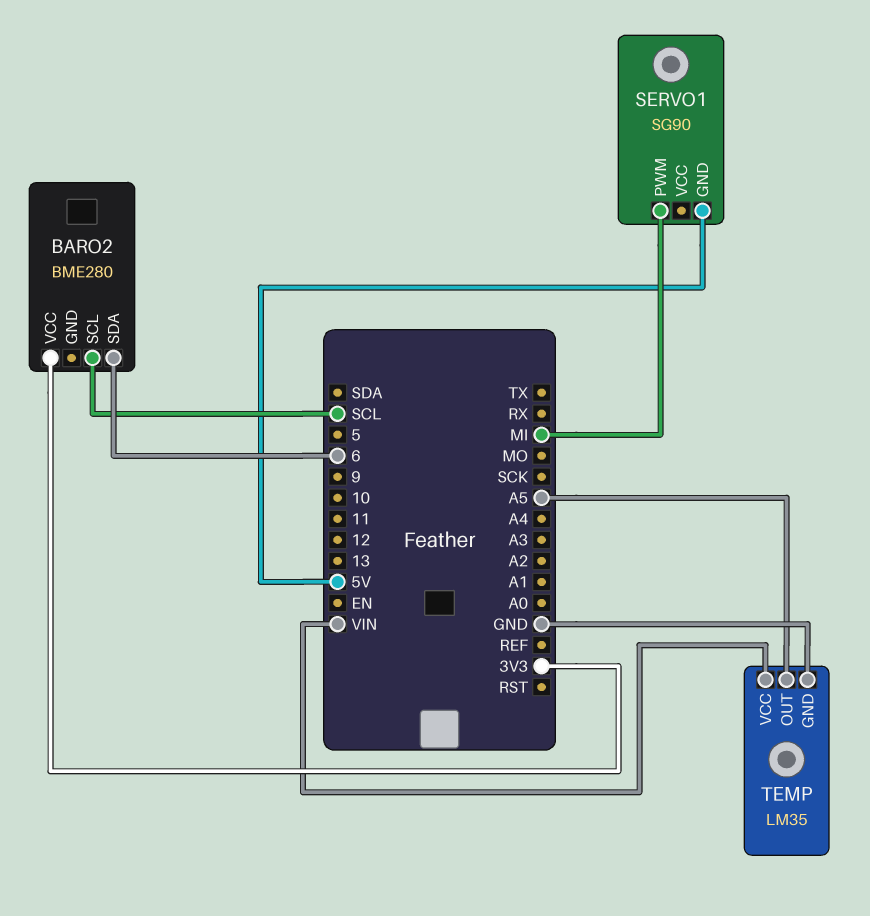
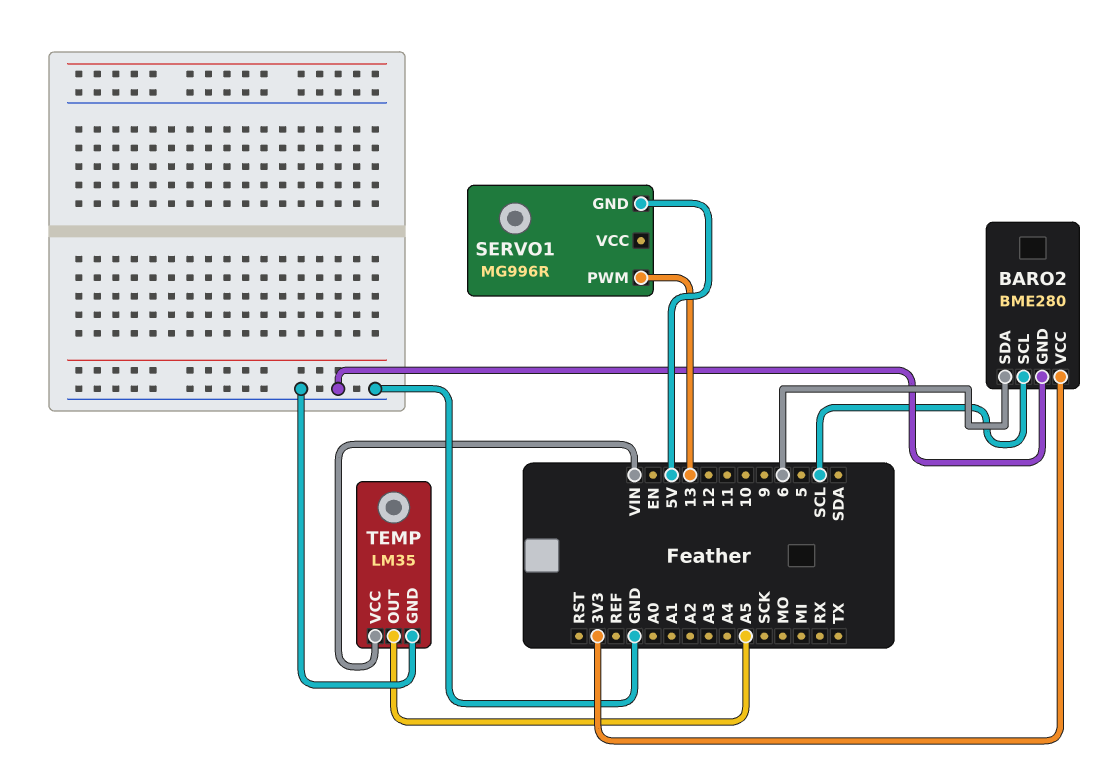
BARO2 pin GND: none -> GND
SERVO1: SG90 -> MG996R
SERVO1 pin PWM: MI -> 13

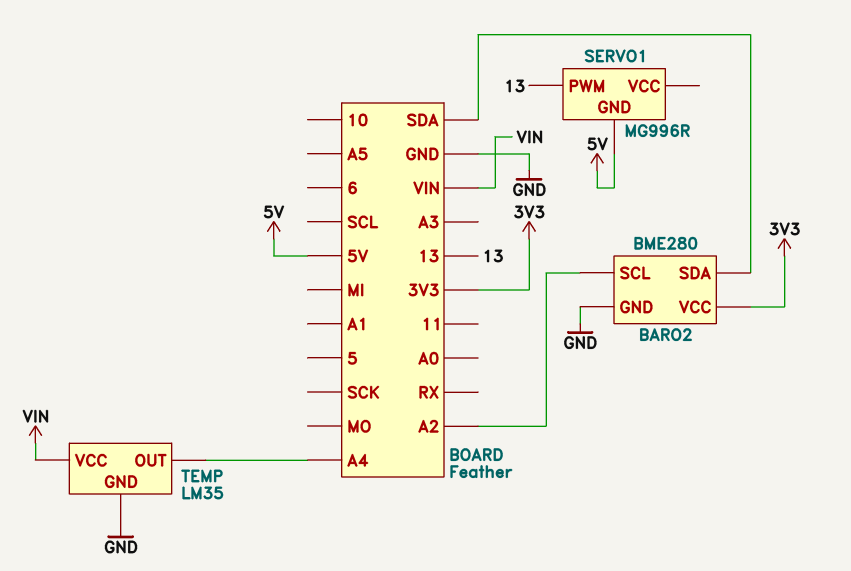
BARO2 pin SCL: SCL -> A2
BARO2 pin SDA: 6 -> SDA
TEMP pin OUT: A5 -> A4

